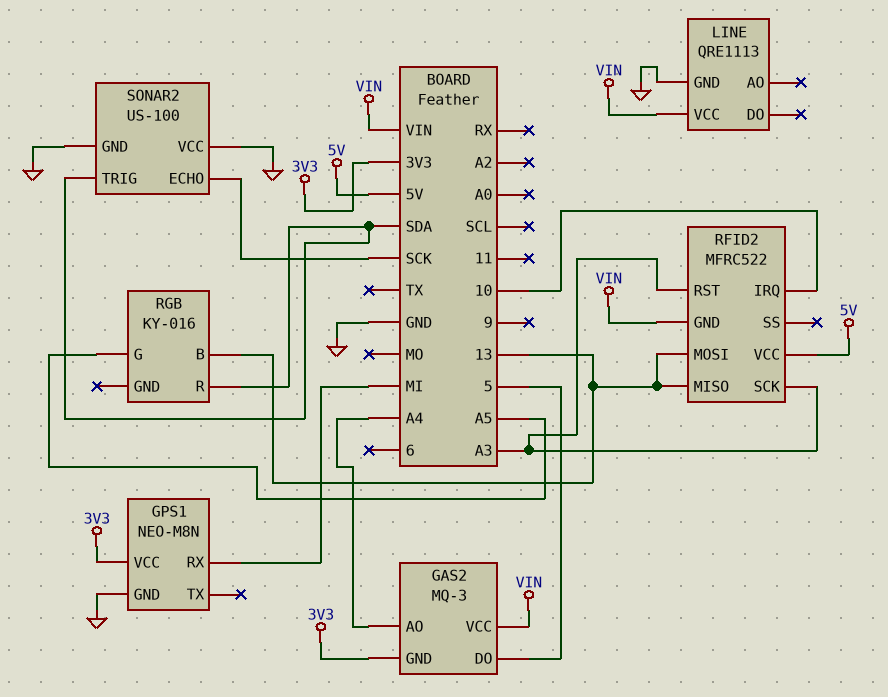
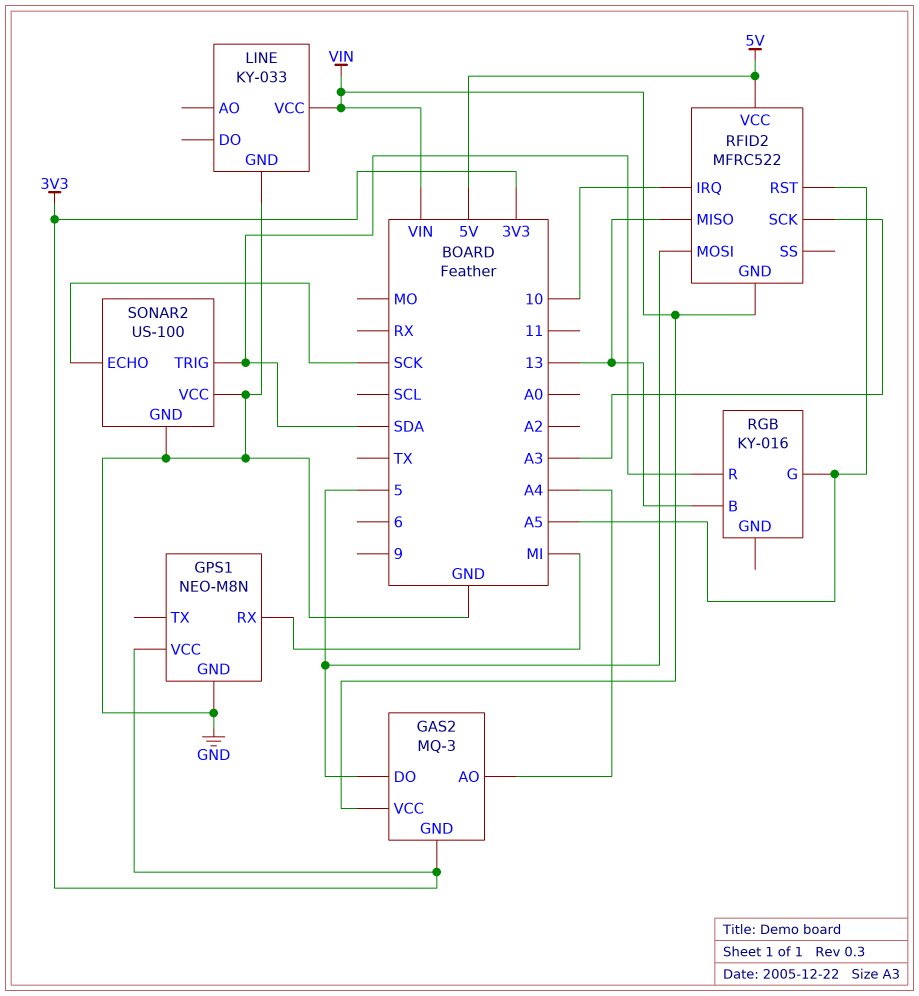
LINE: QRE1113 -> KY-033
RFID2 pin MOSI: 13 -> 5
RFID2 pin RST: A3 -> A5

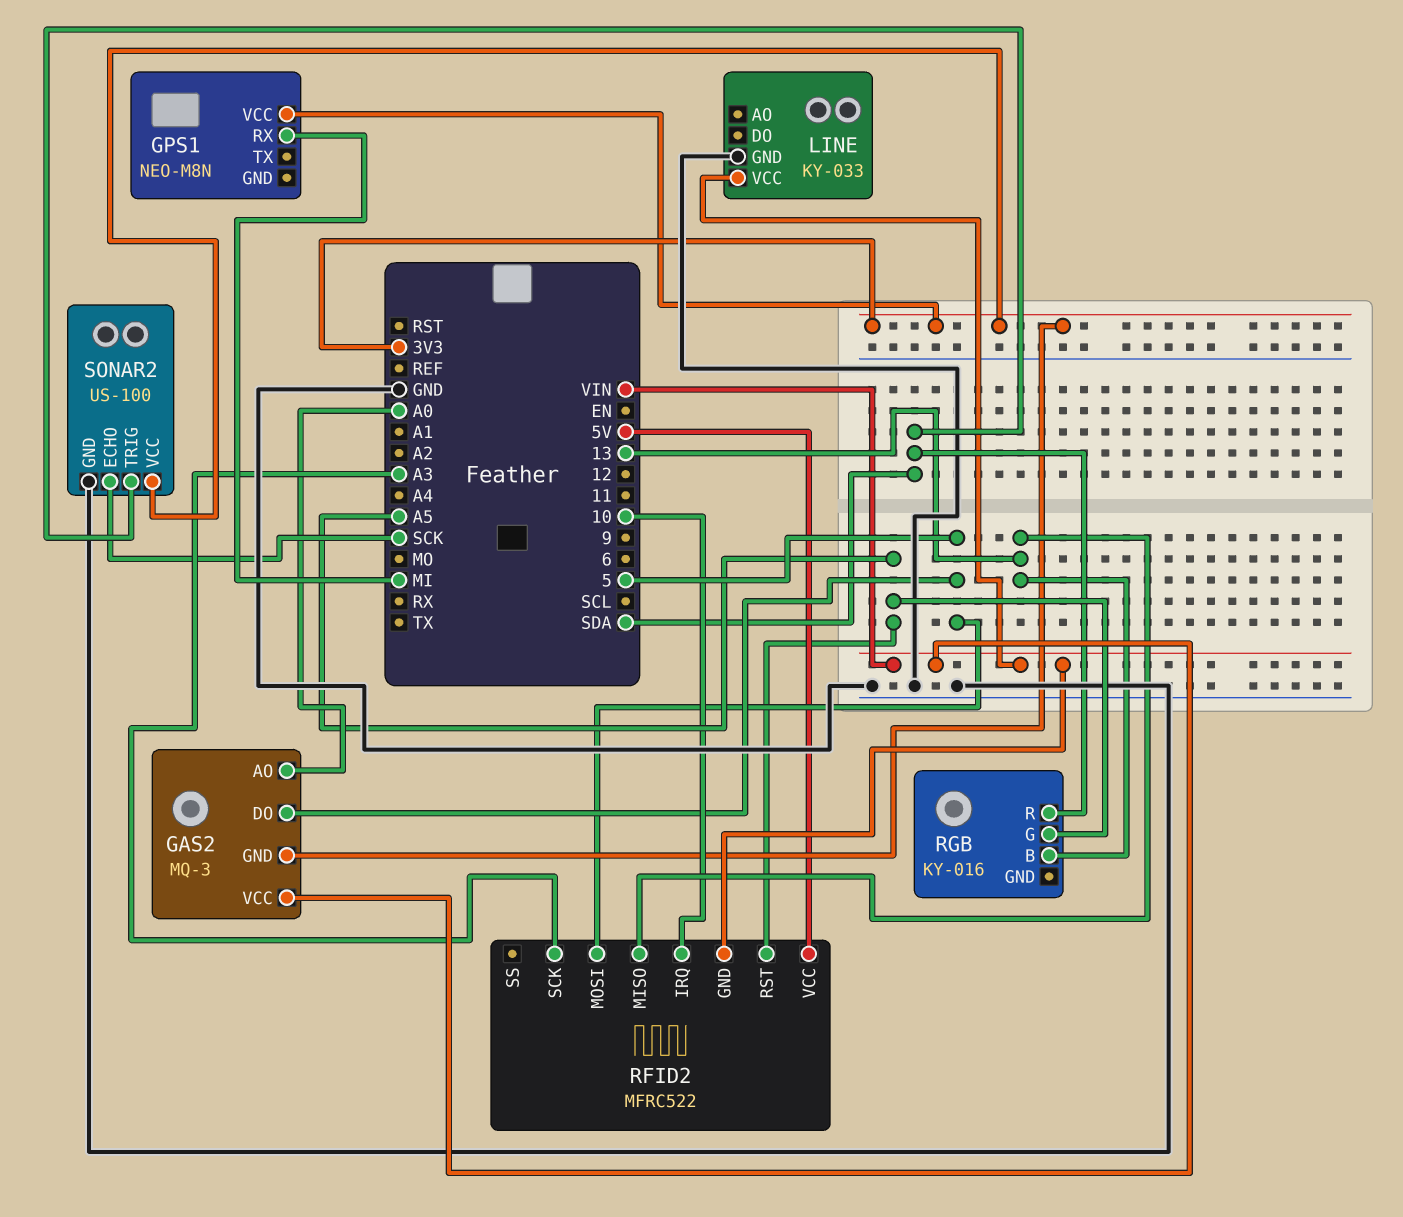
GAS2 pin AO: A4 -> A0
GPS1 pin GND: GND -> none
SONAR2 pin VCC: GND -> 3V3

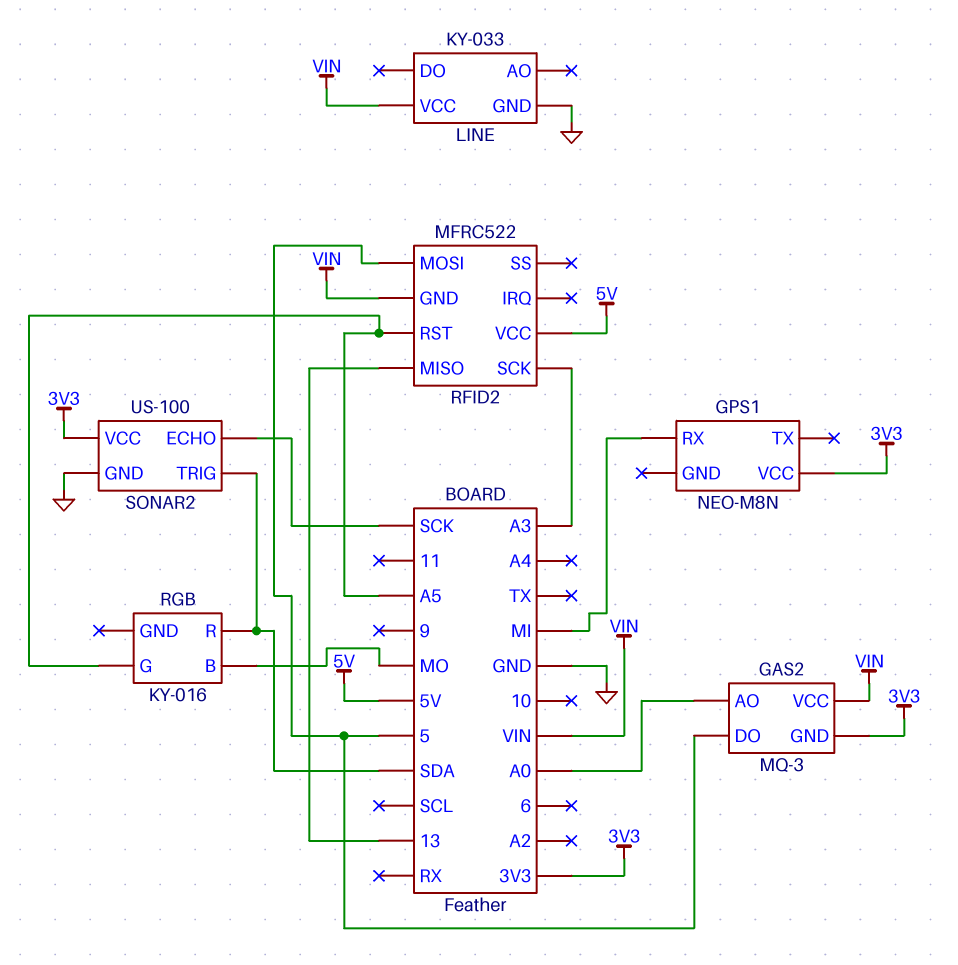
RFID2 pin IRQ: 10 -> none
RGB pin B: 13 -> MO

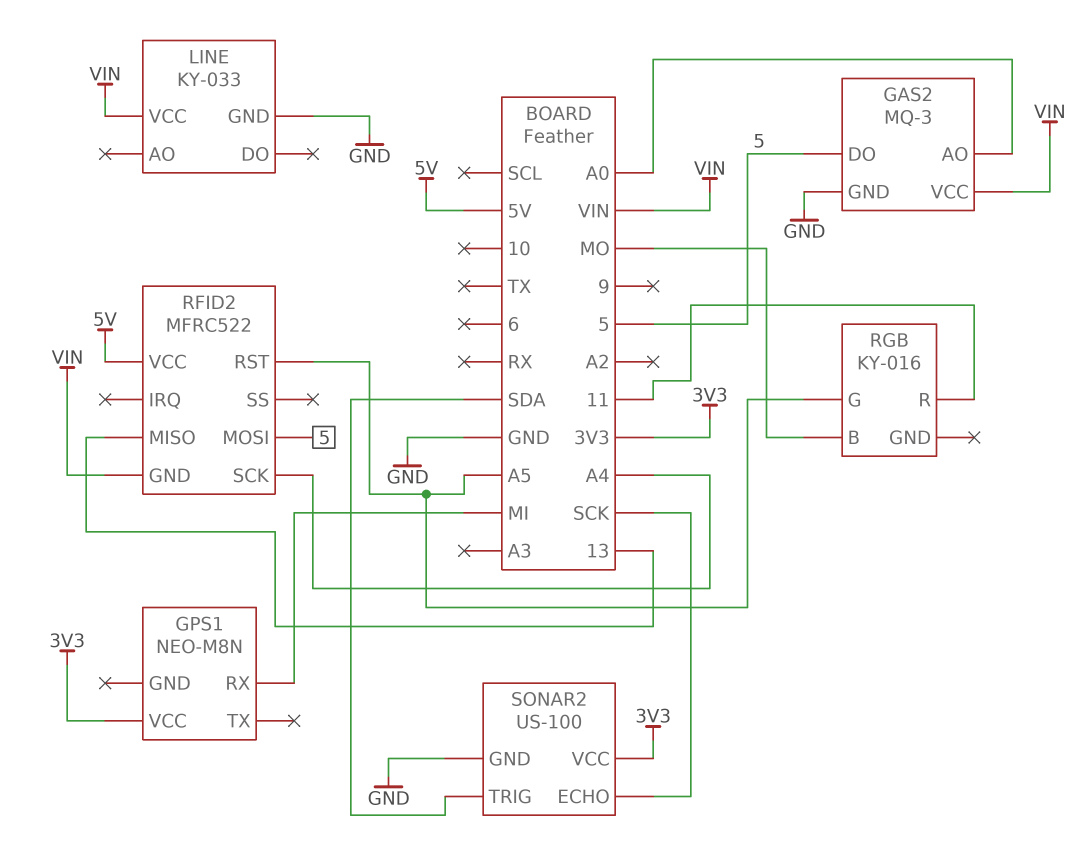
GAS2 pin GND: 3V3 -> GND
RFID2 pin SCK: A3 -> A4
RGB pin R: SDA -> 11

